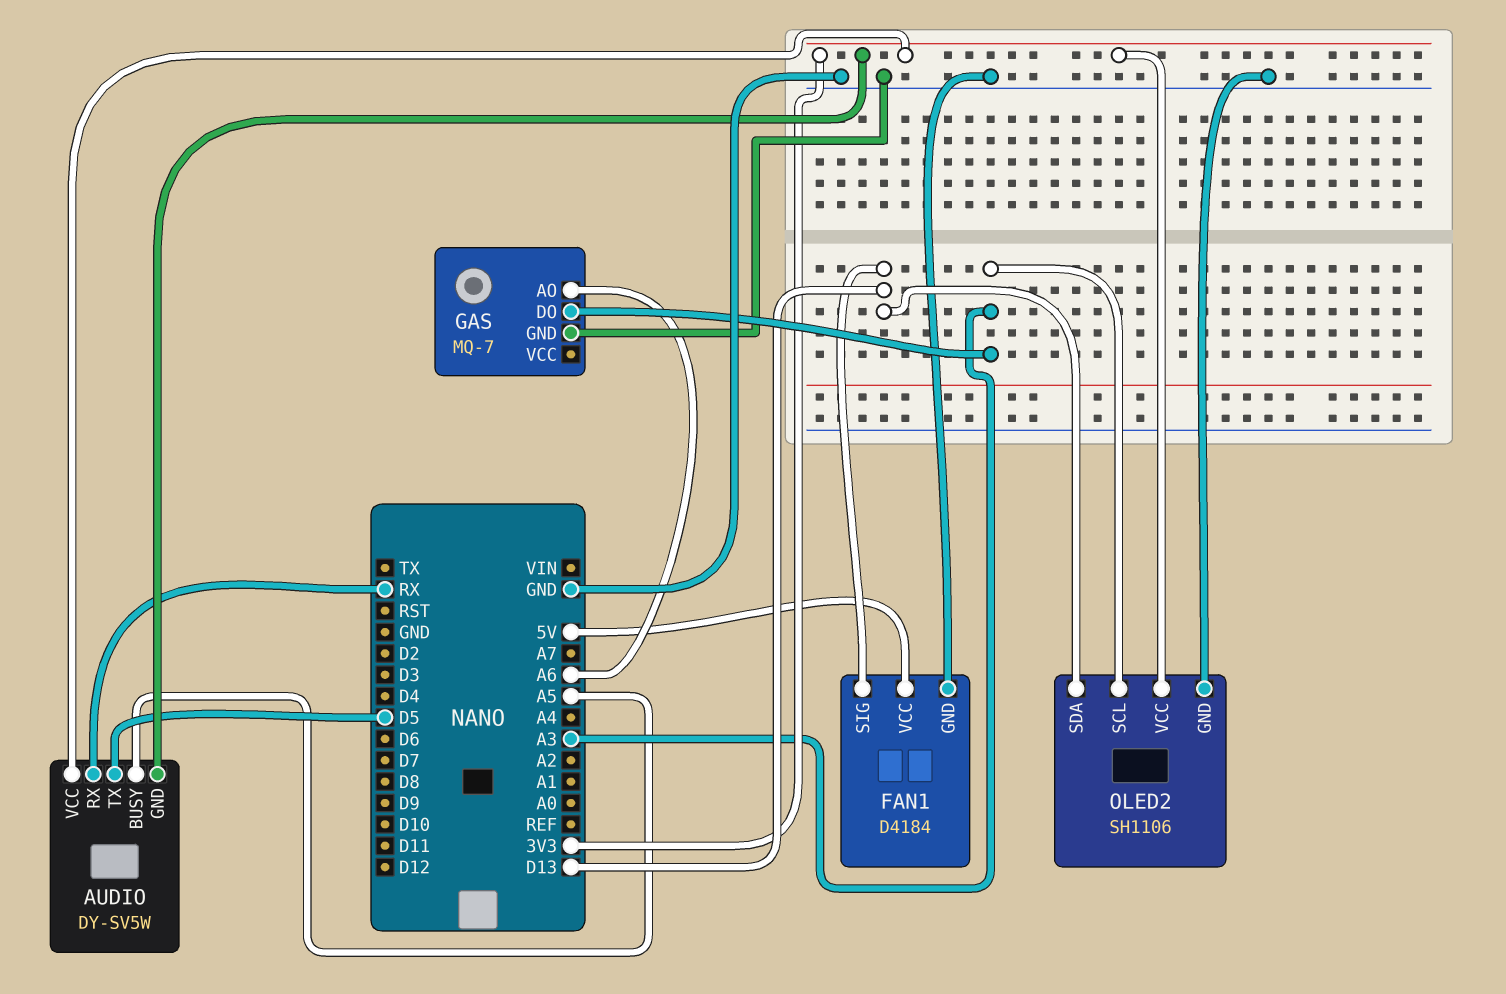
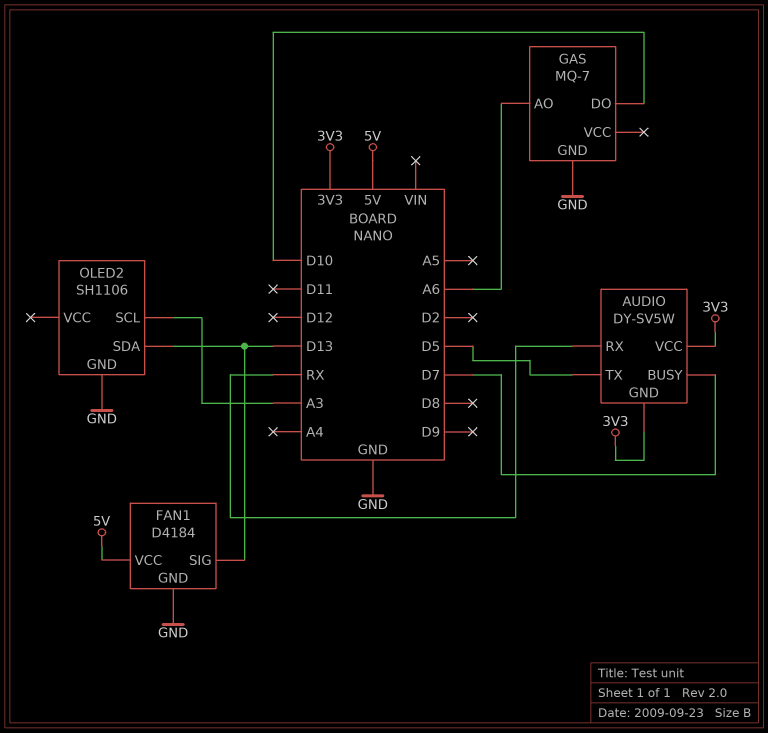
AUDIO pin BUSY: A5 -> D7
GAS pin DO: A3 -> D10
OLED2 pin VCC: 3V3 -> none

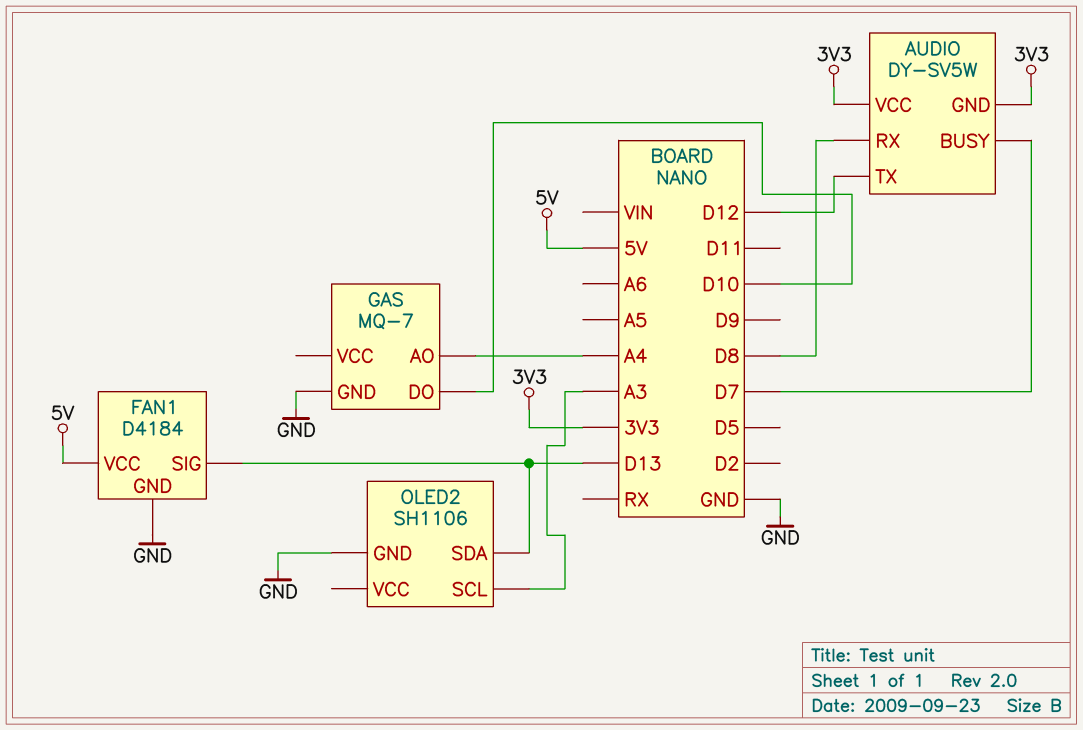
AUDIO pin RX: RX -> D8
AUDIO pin TX: D5 -> D12
GAS pin AO: A6 -> A4

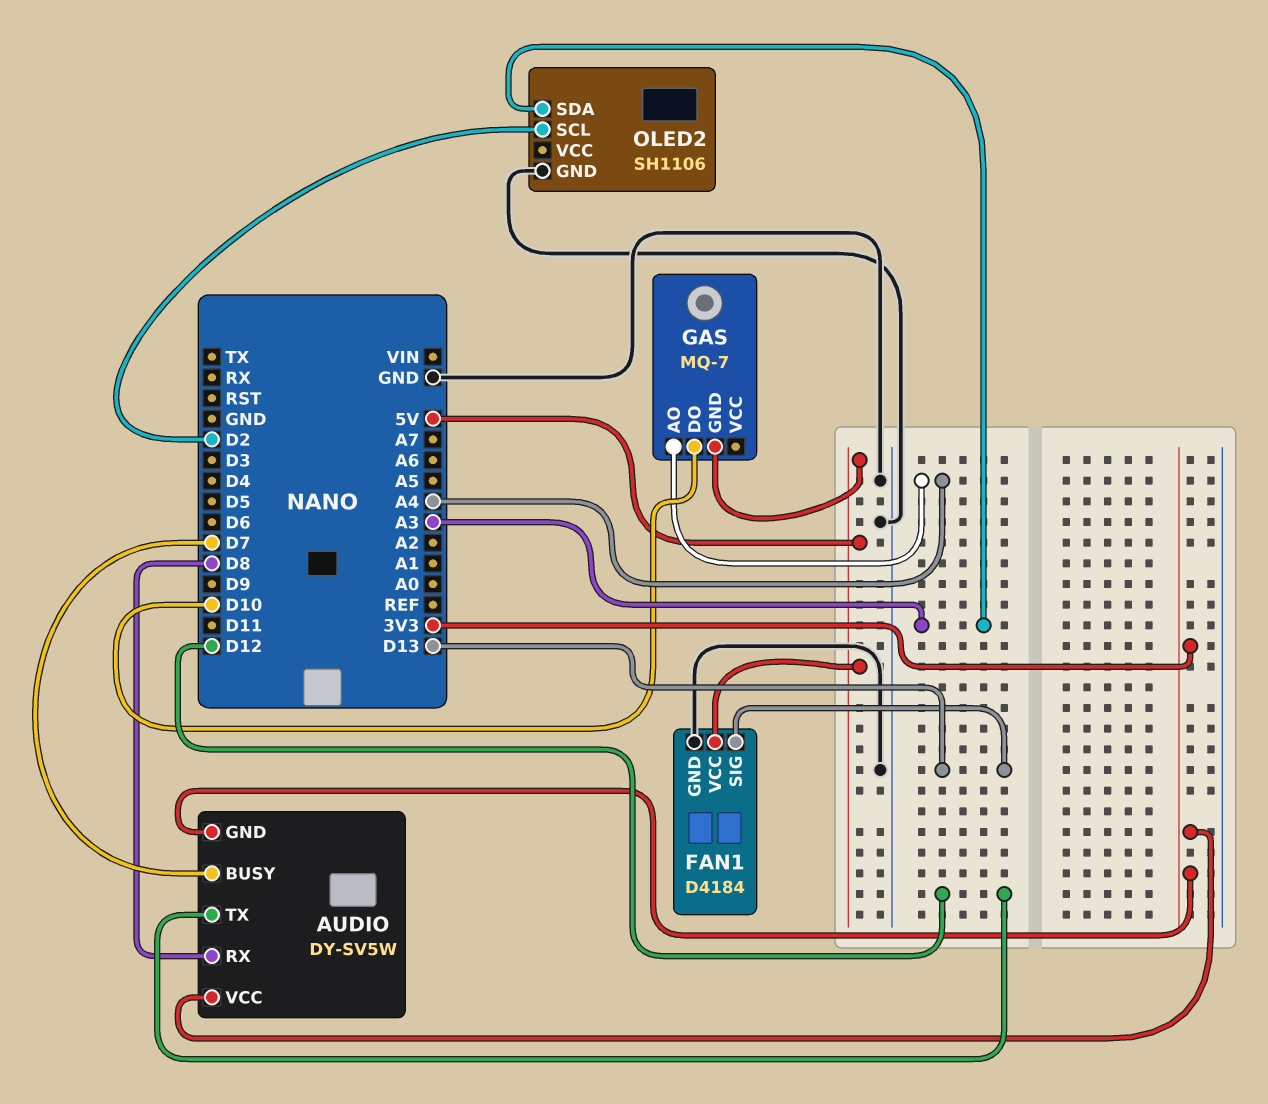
GAS pin GND: GND -> 5V
OLED2 pin SCL: A3 -> D2
OLED2 pin SDA: D13 -> A3

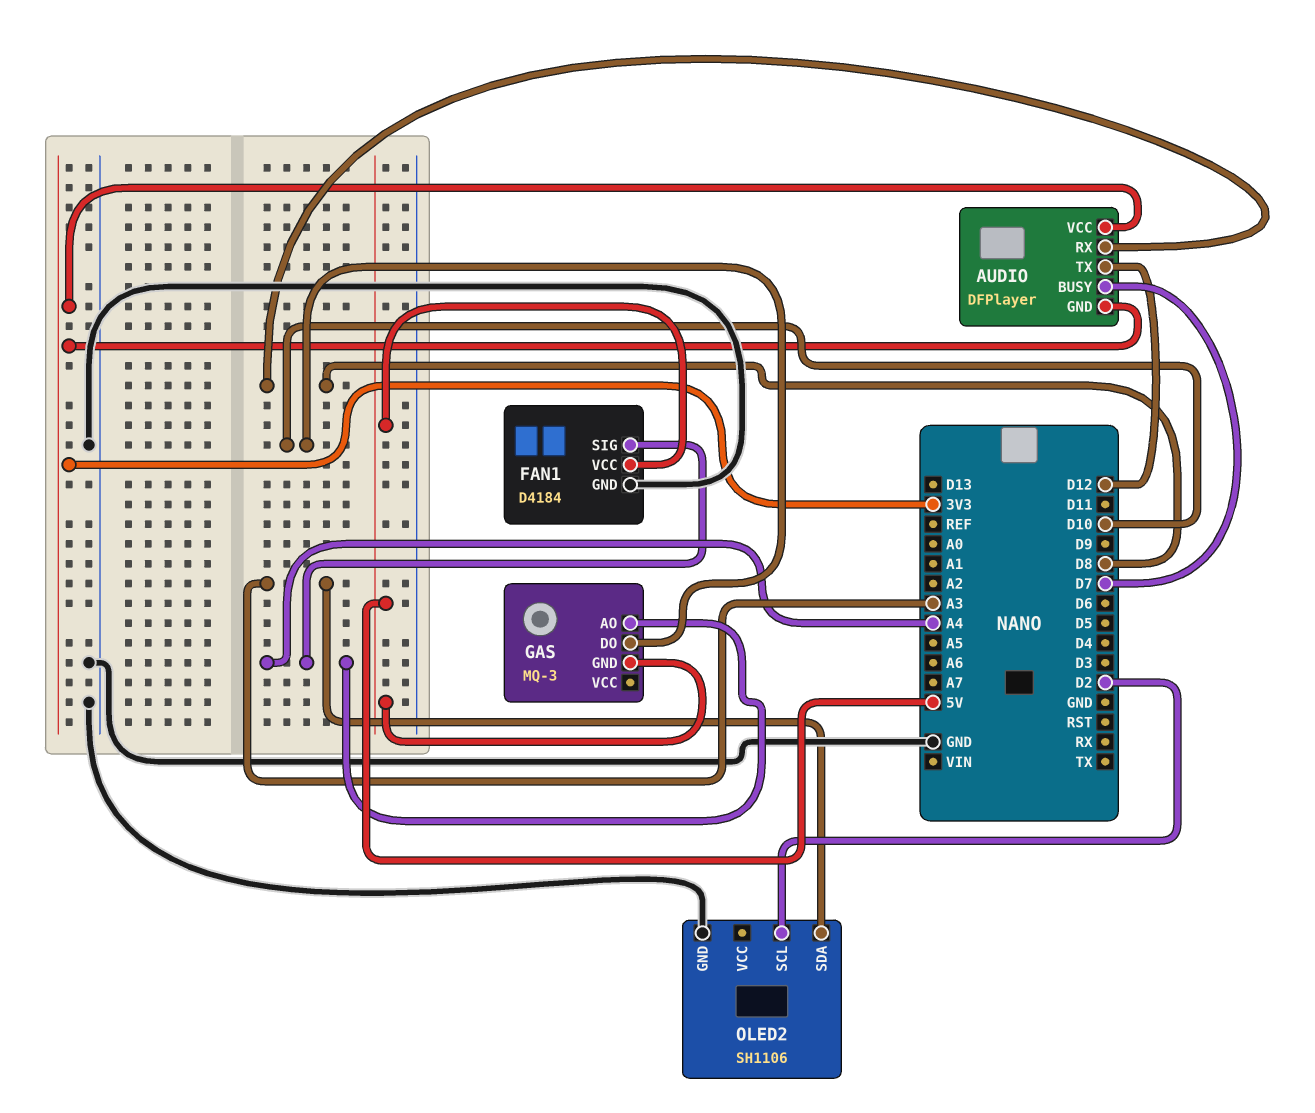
AUDIO: DY-SV5W -> DFPlayer
FAN1 pin SIG: D13 -> A4
GAS: MQ-7 -> MQ-3

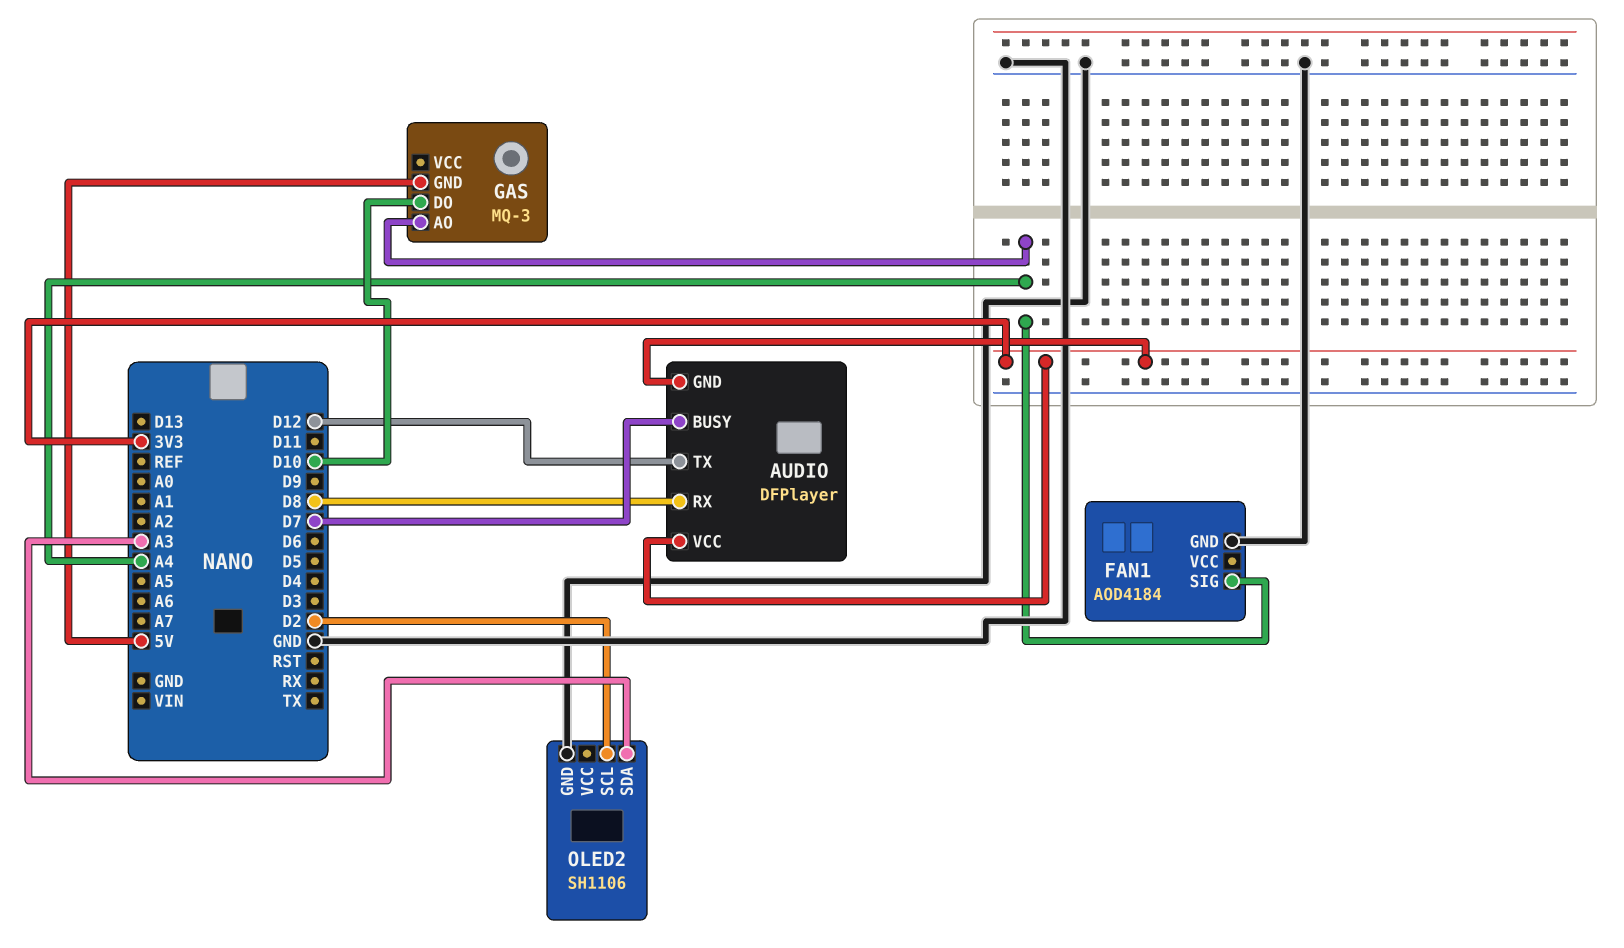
FAN1: D4184 -> AOD4184
FAN1 pin VCC: 5V -> none

